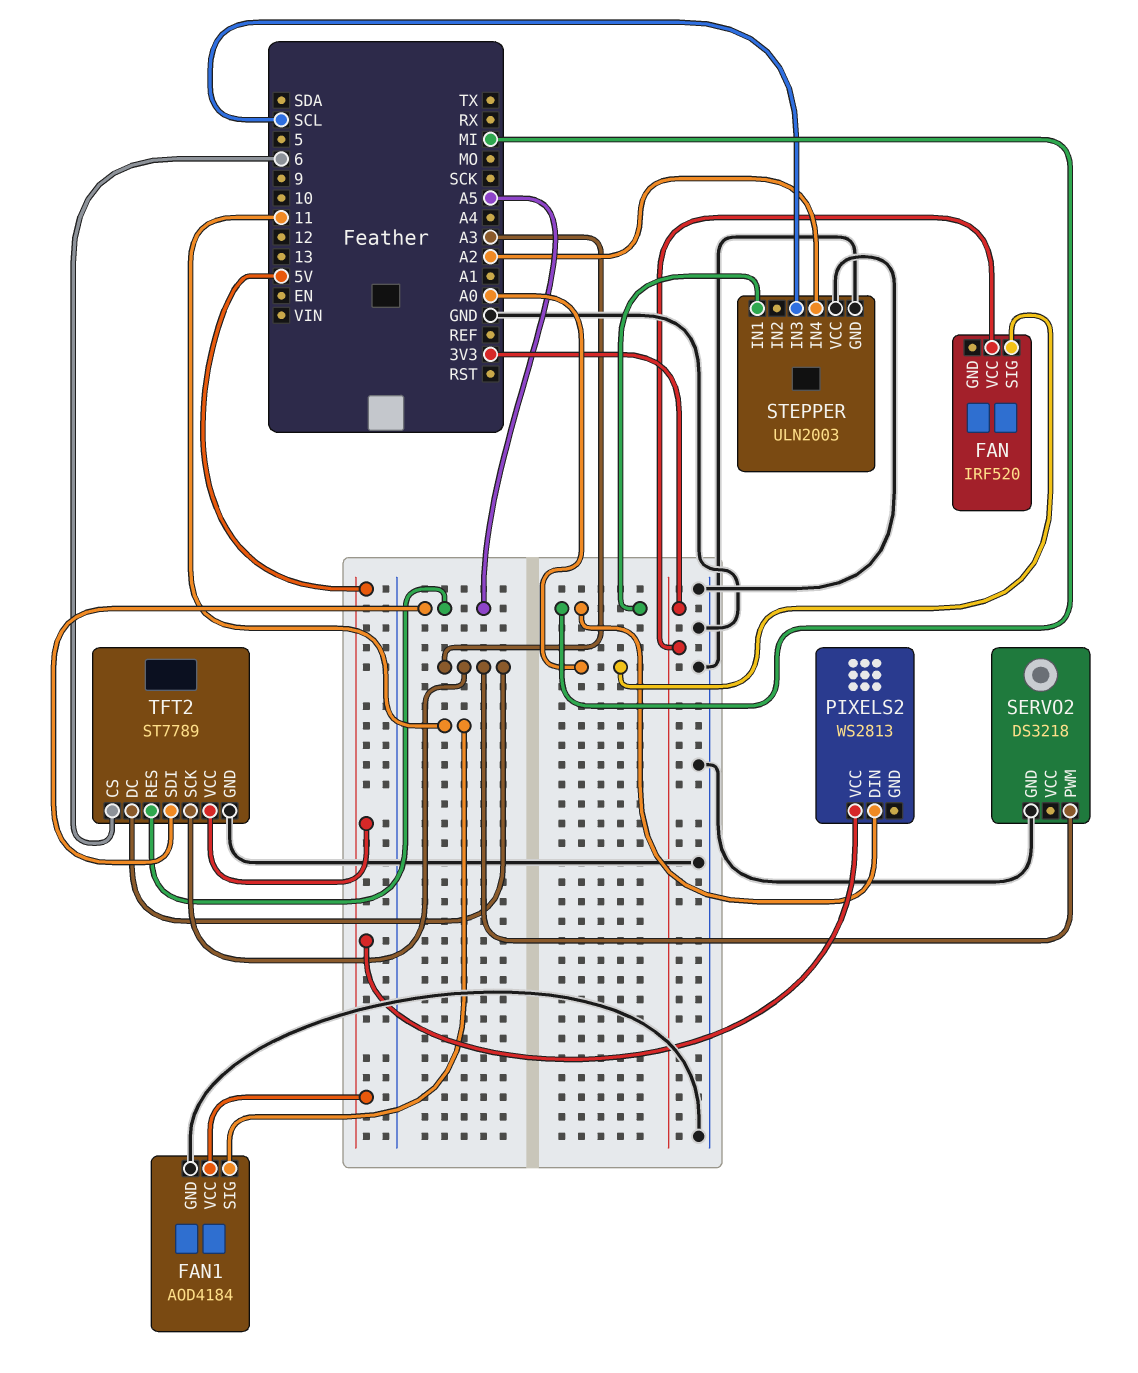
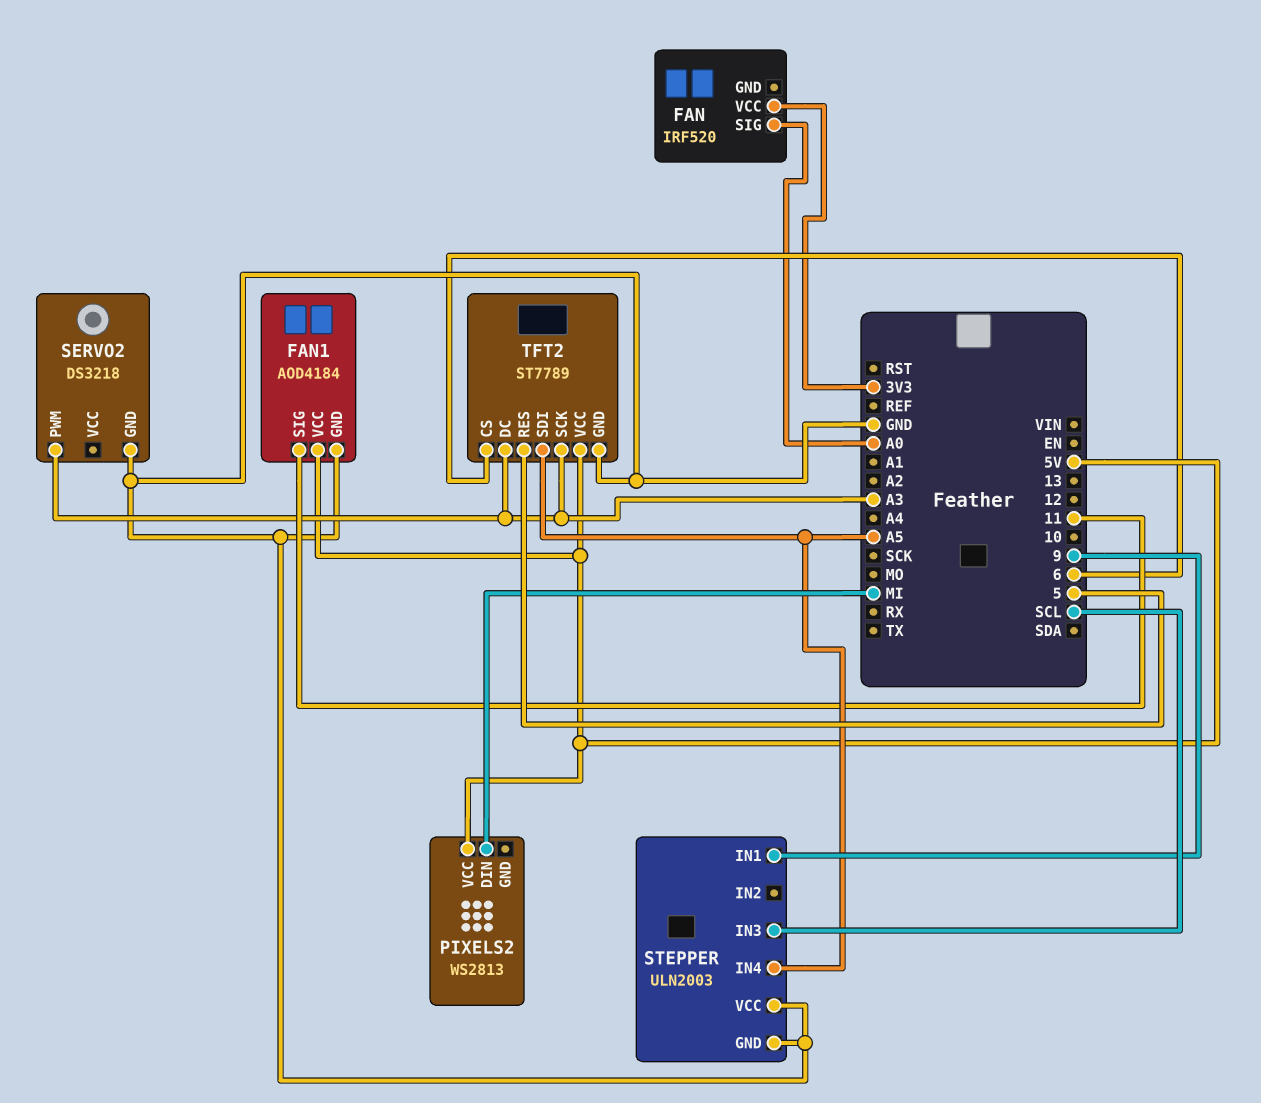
STEPPER pin IN1: MI -> 9
STEPPER pin IN4: A2 -> A5
TFT2 pin RES: A5 -> 5

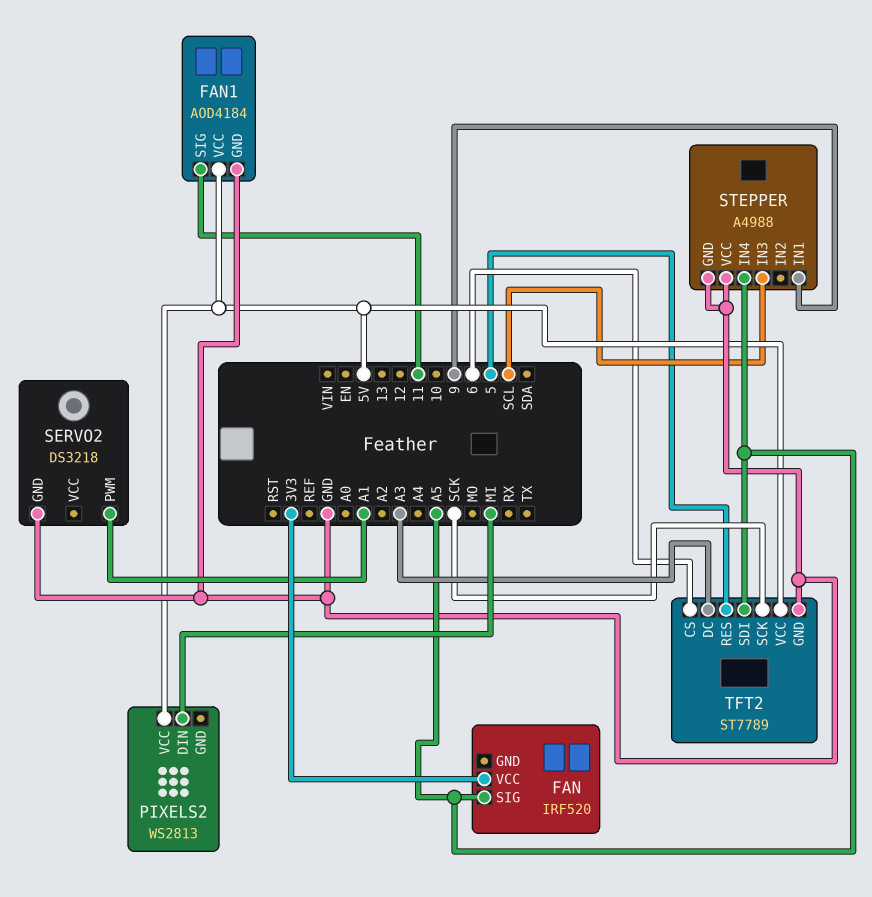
FAN pin SIG: A0 -> A5
SERVO2 pin PWM: A3 -> A1
STEPPER: ULN2003 -> A4988
TFT2 pin SCK: A3 -> SCK

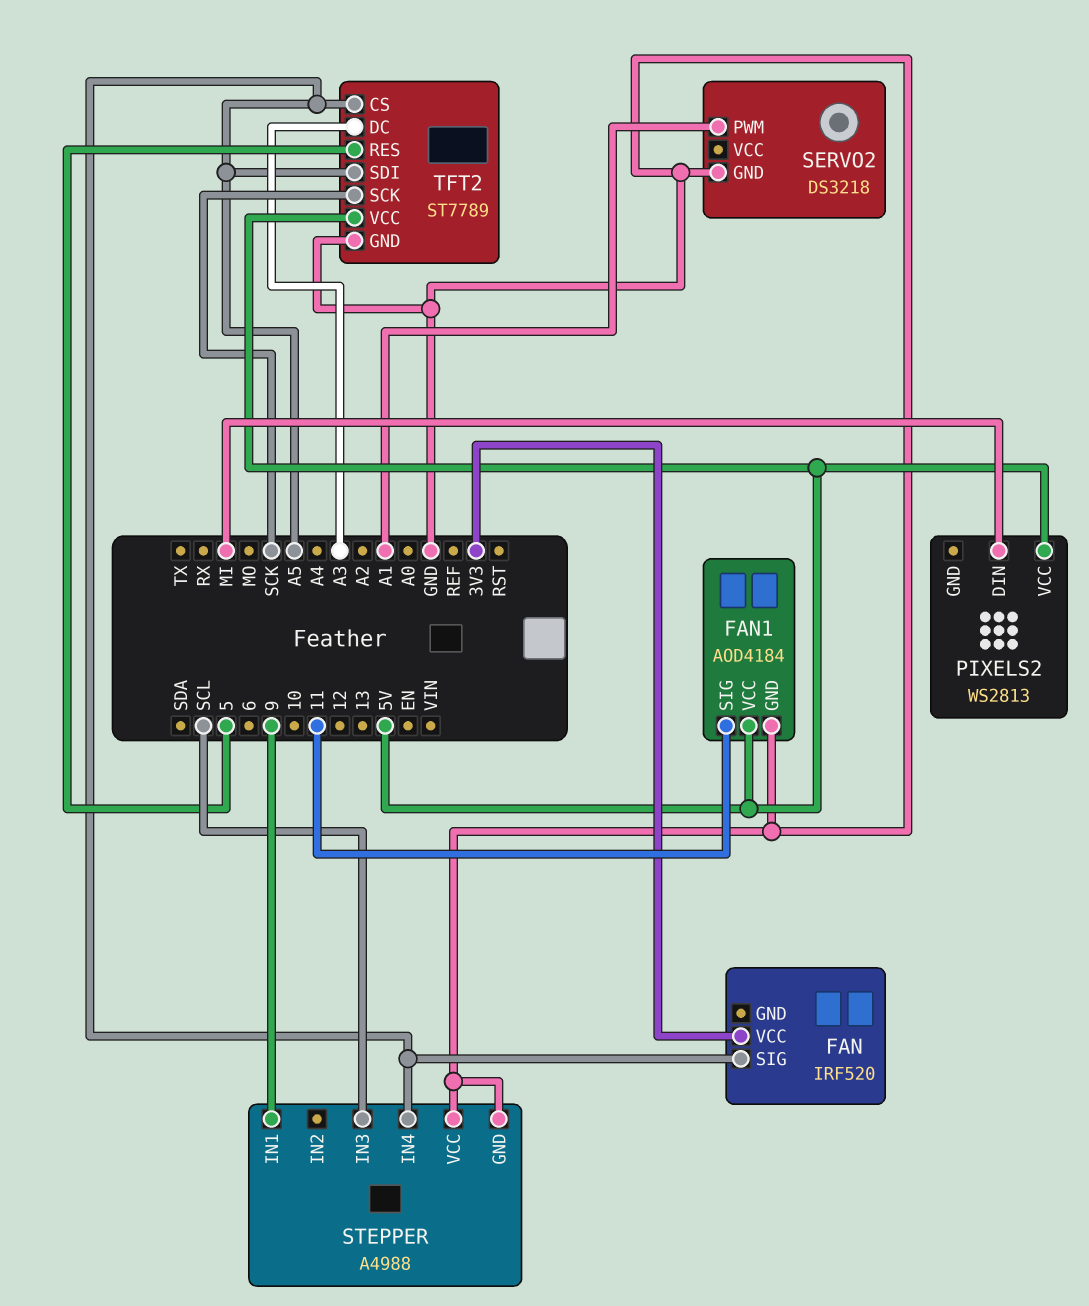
TFT2 pin CS: 6 -> A5

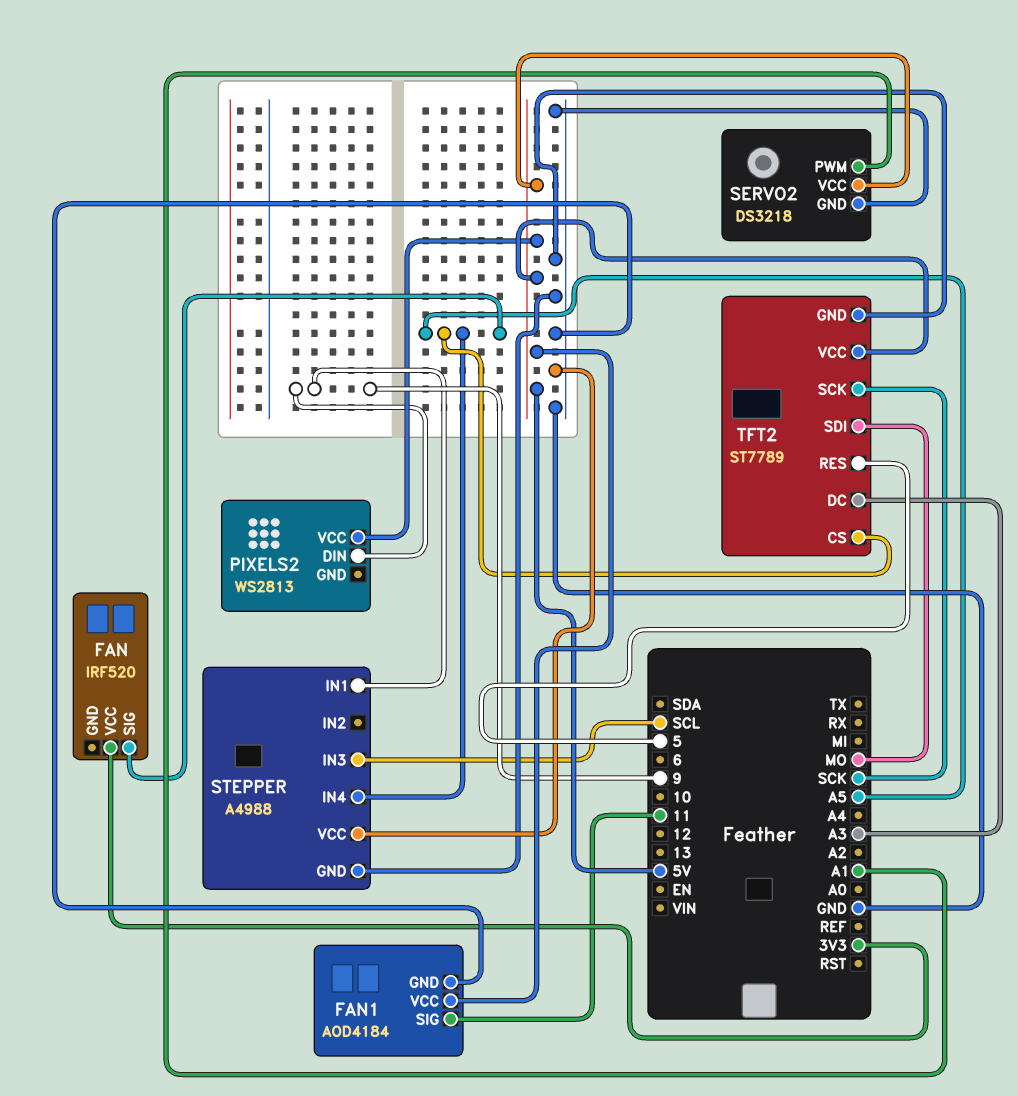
PIXELS2 pin DIN: MI -> 9
SERVO2 pin VCC: none -> 5V
TFT2 pin SDI: A5 -> MO

